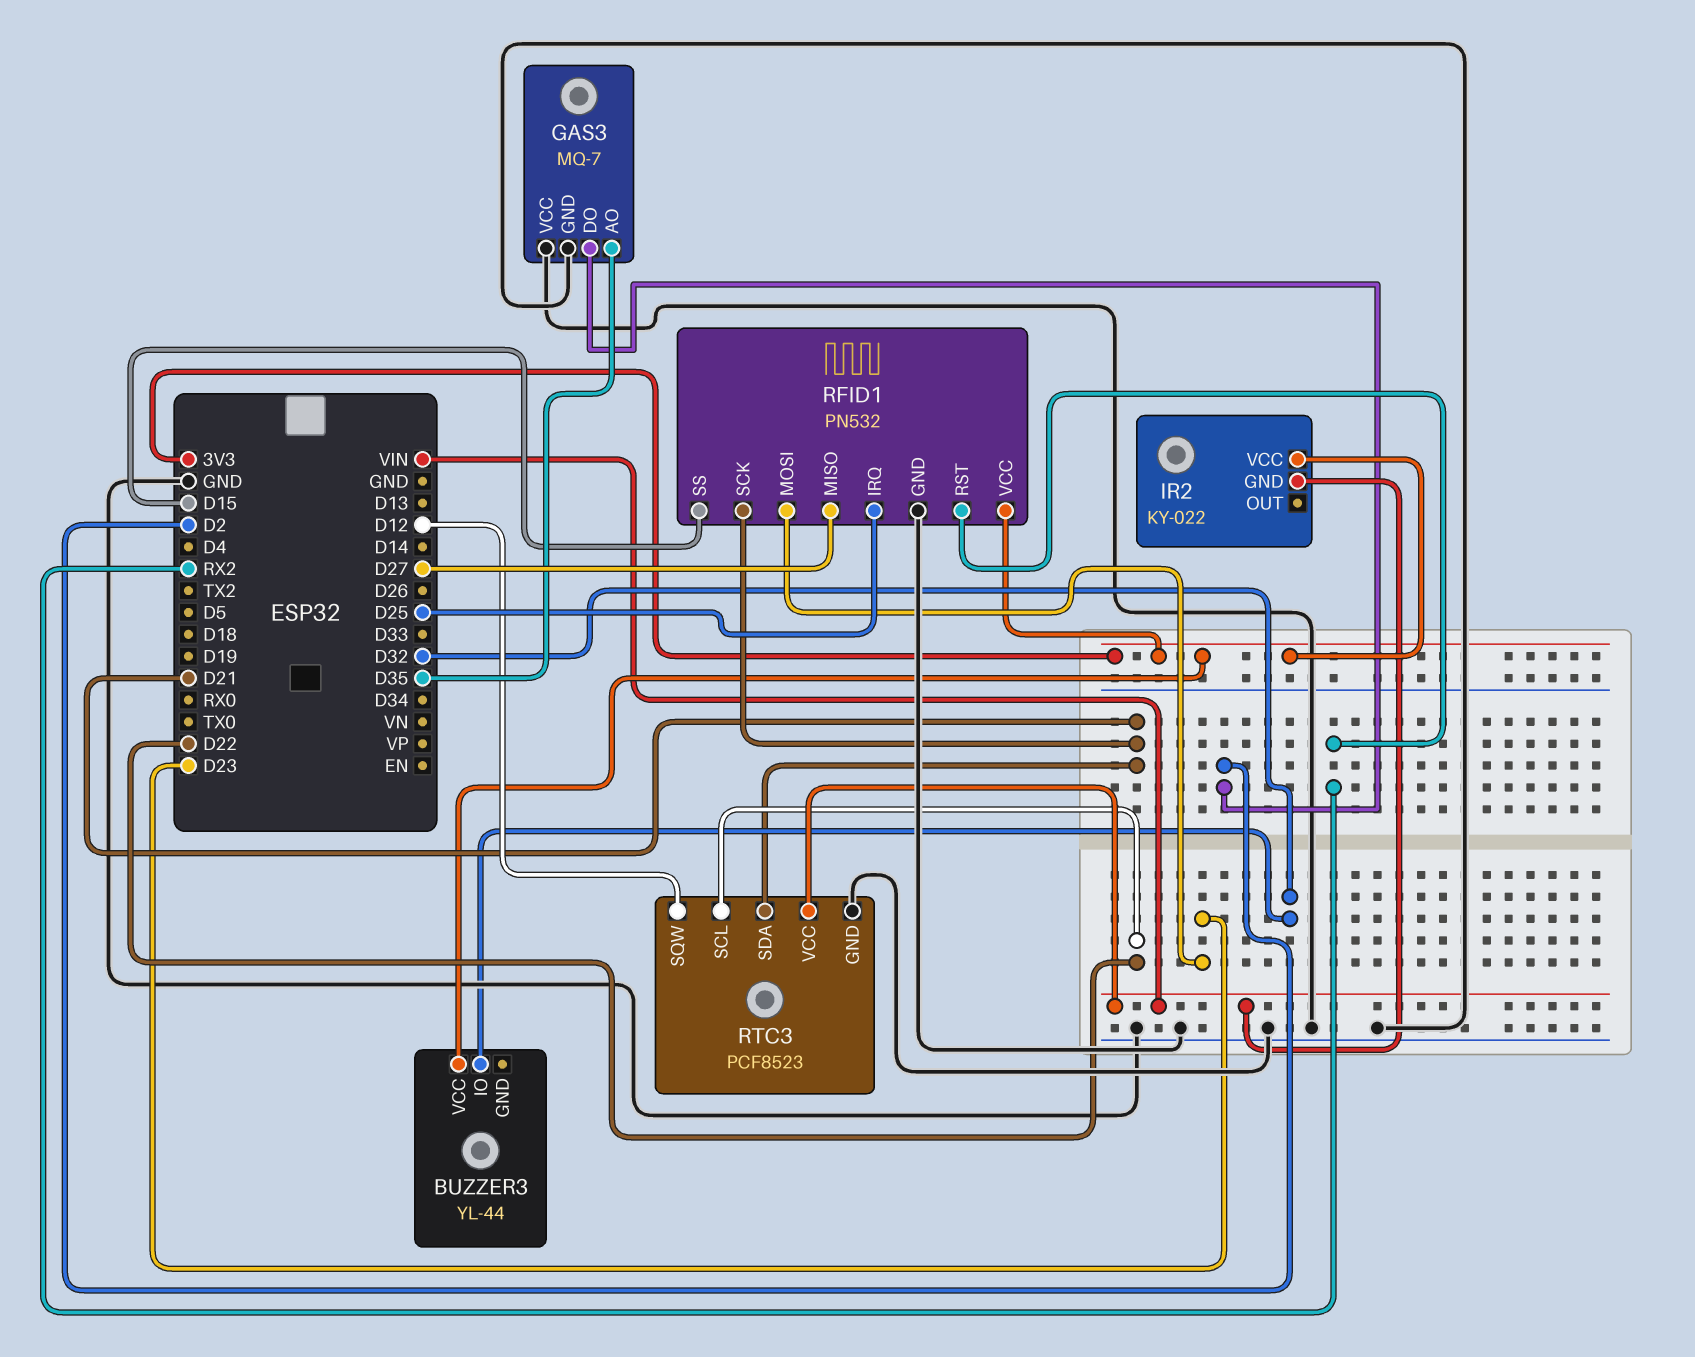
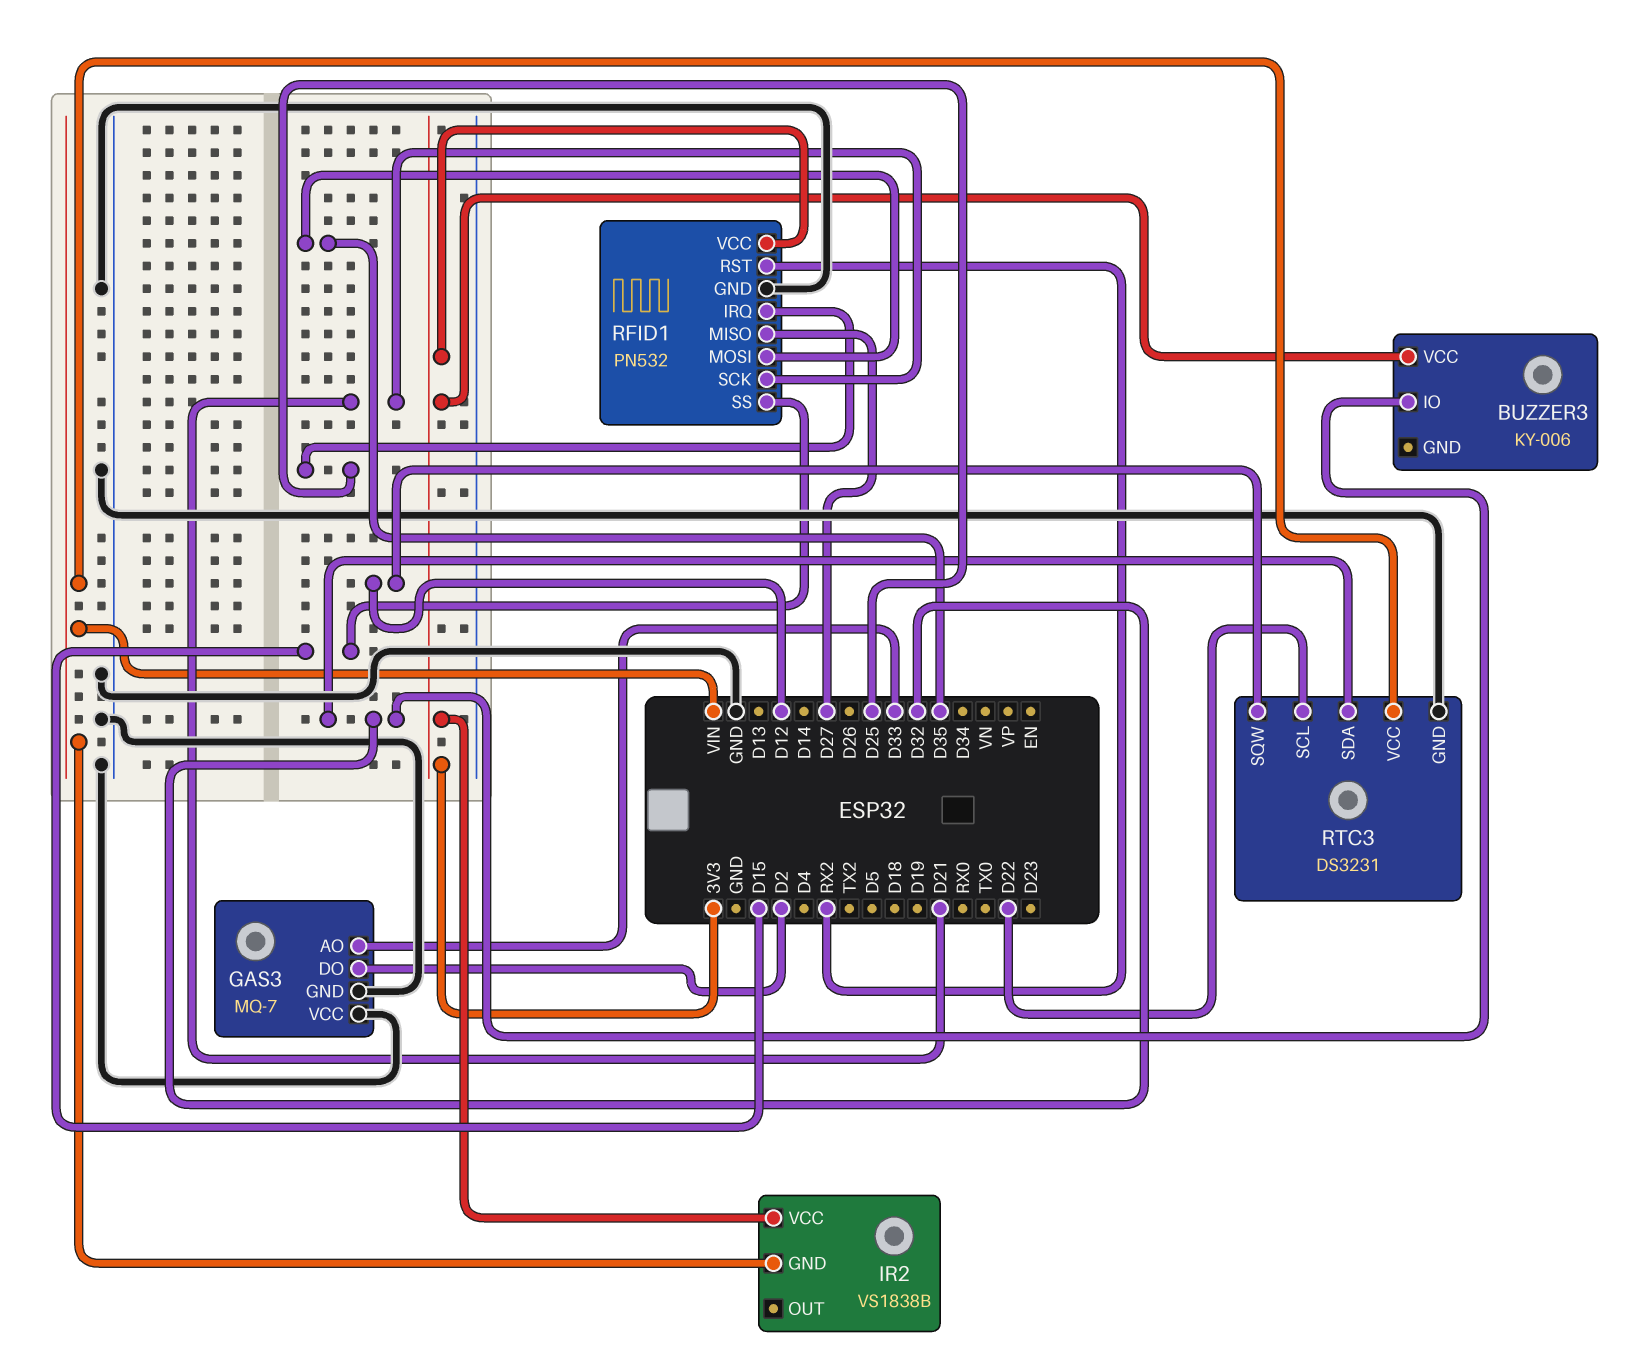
BUZZER3: YL-44 -> KY-006
GAS3 pin AO: D35 -> D33
IR2: KY-022 -> VS1838B
RFID1 pin MOSI: D23 -> D35
RTC3: PCF8523 -> DS3231
RTC3 pin SDA: D21 -> D32

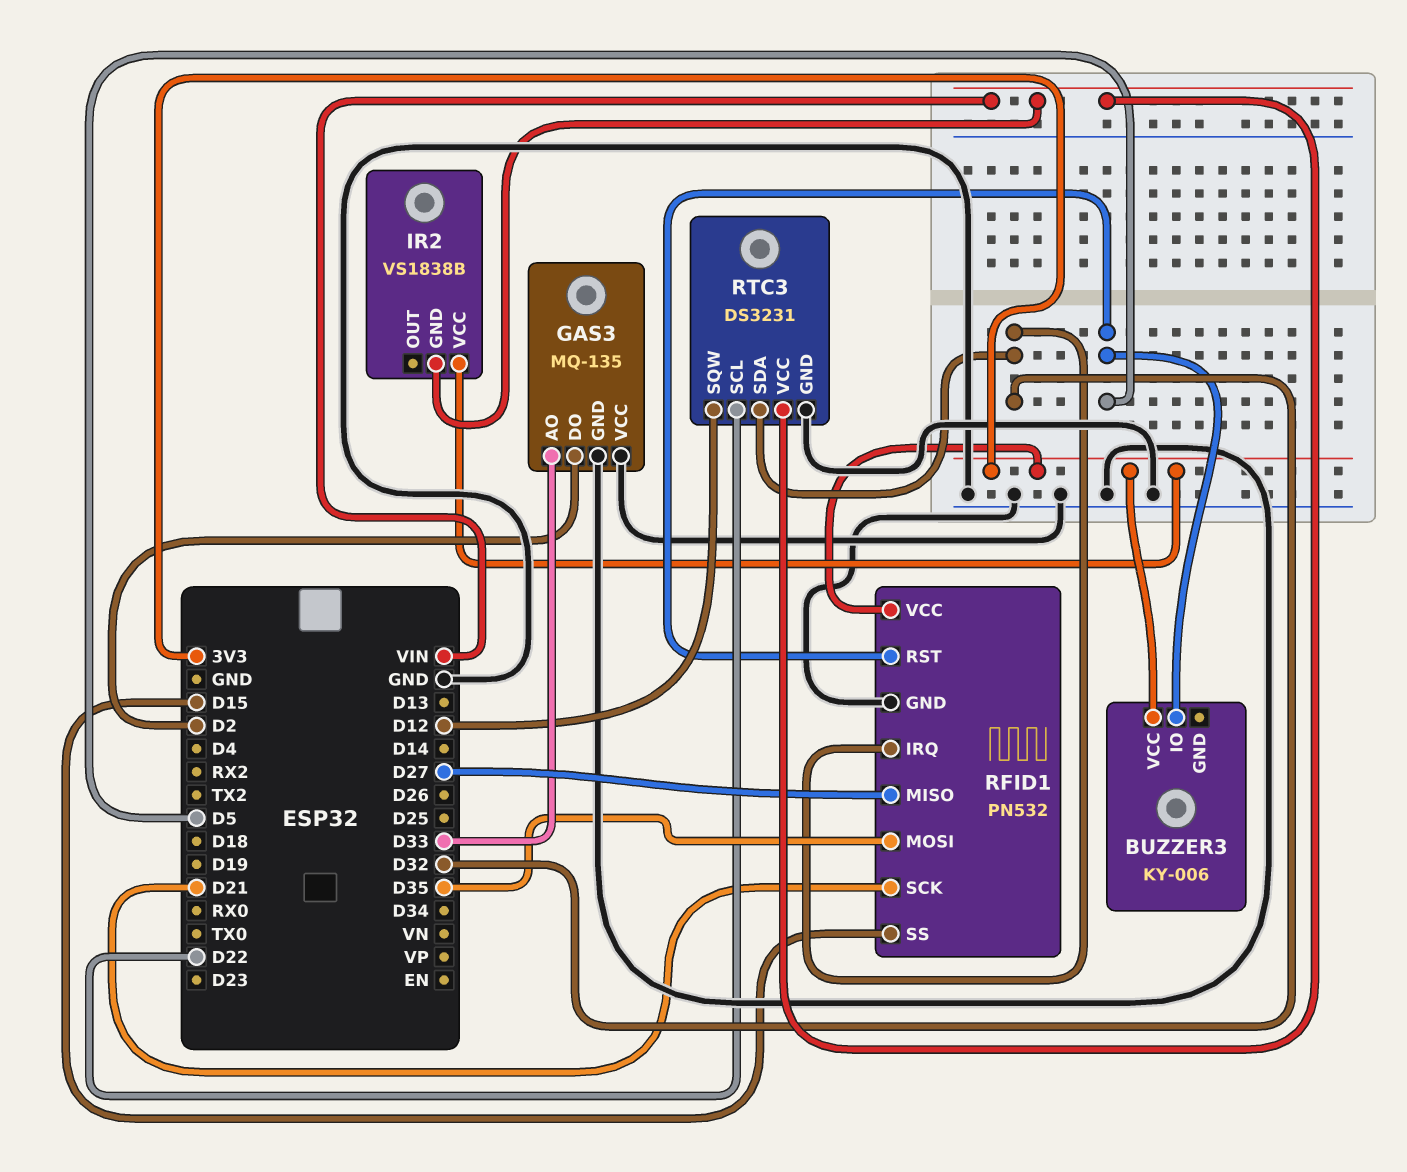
BUZZER3 pin IO: D32 -> D5
GAS3: MQ-7 -> MQ-135
RFID1 pin IRQ: D25 -> D32
RFID1 pin RST: RX2 -> D5

